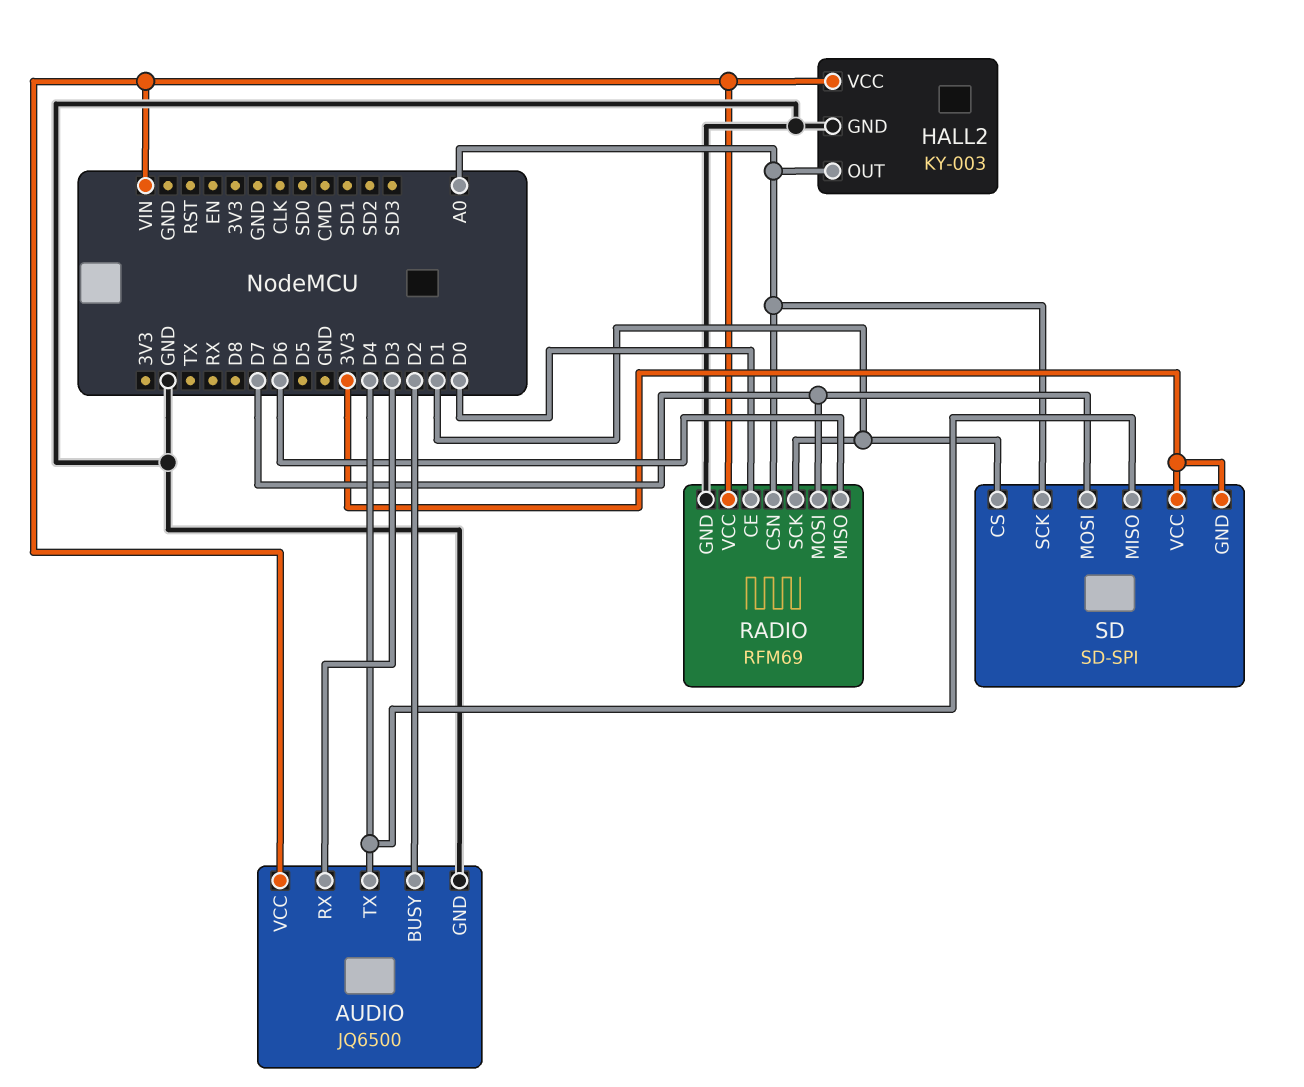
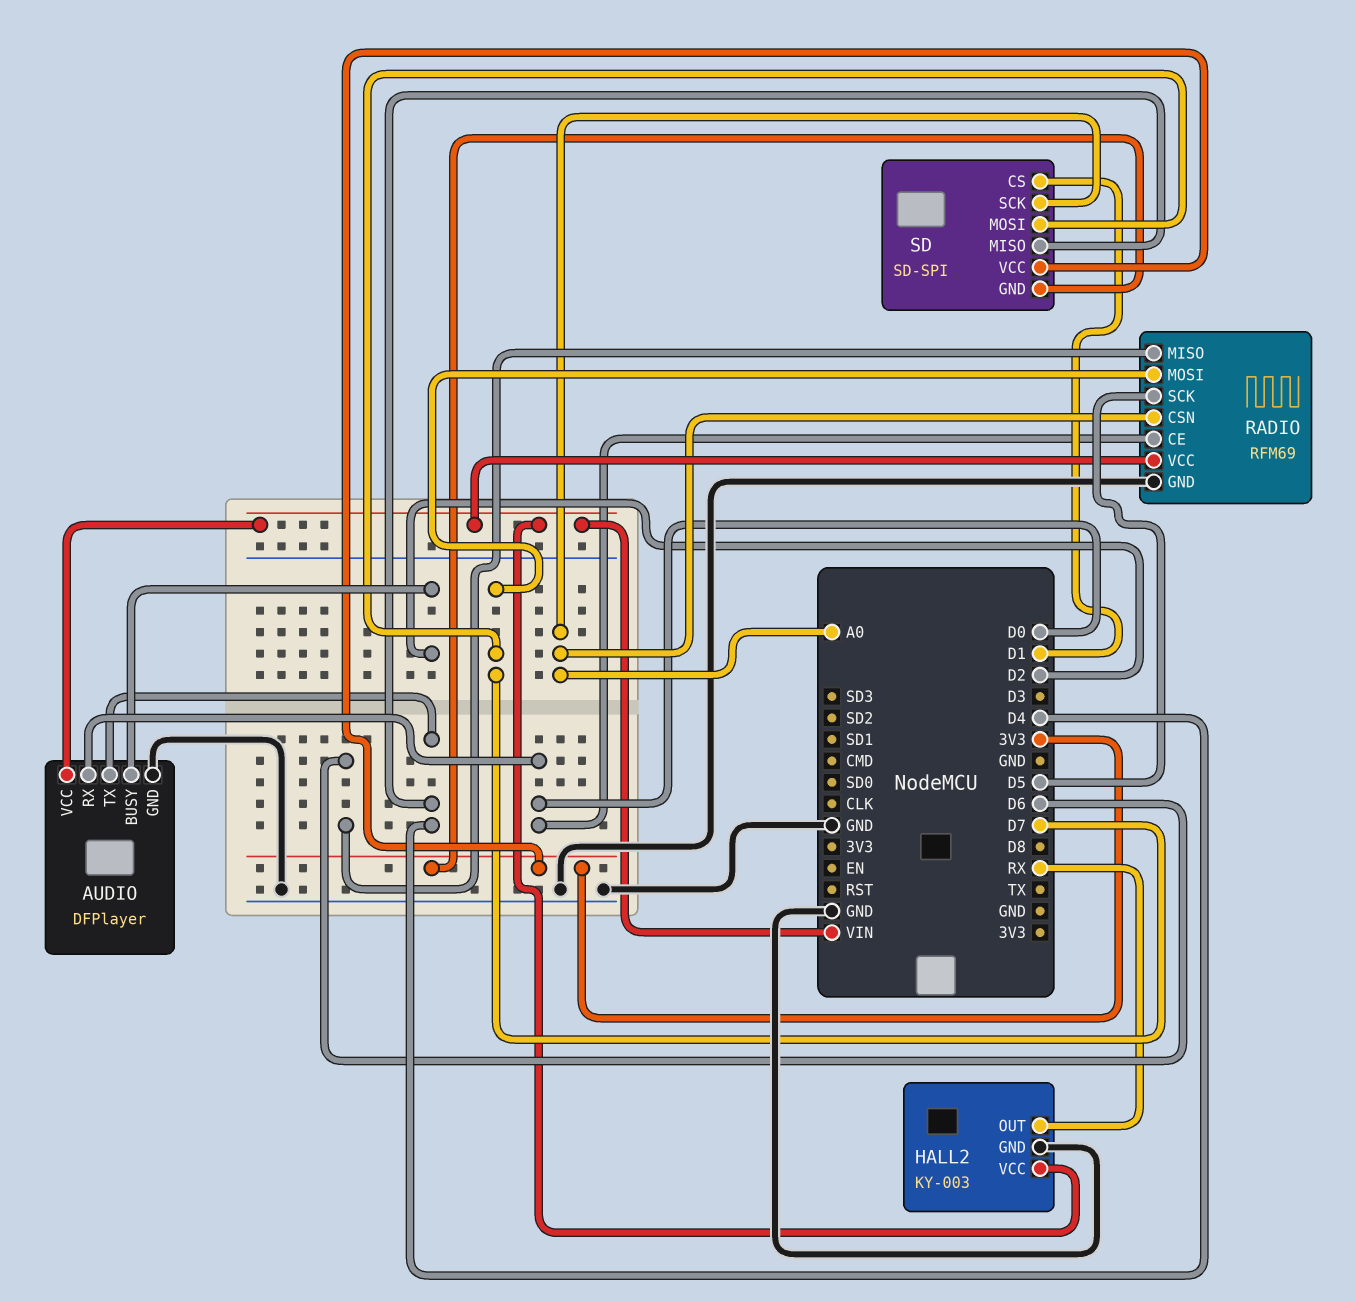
AUDIO: JQ6500 -> DFPlayer
AUDIO pin RX: D3 -> D0
HALL2 pin OUT: A0 -> RX
RADIO pin SCK: D1 -> D5

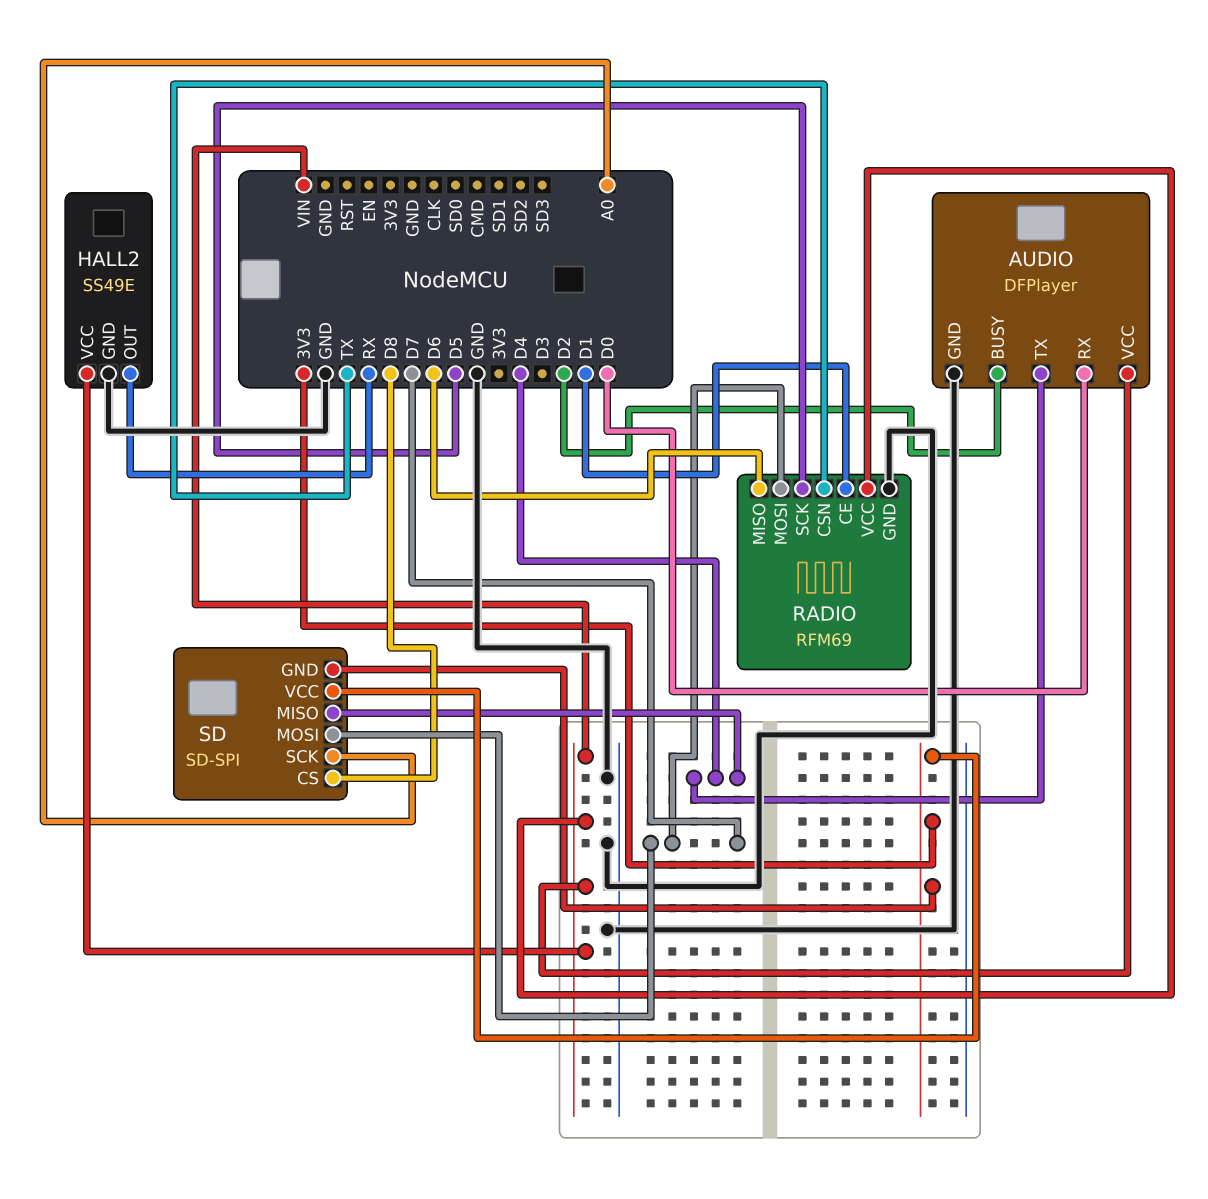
HALL2: KY-003 -> SS49E
RADIO pin CE: D0 -> D1
RADIO pin CSN: A0 -> TX
SD pin CS: D1 -> D8

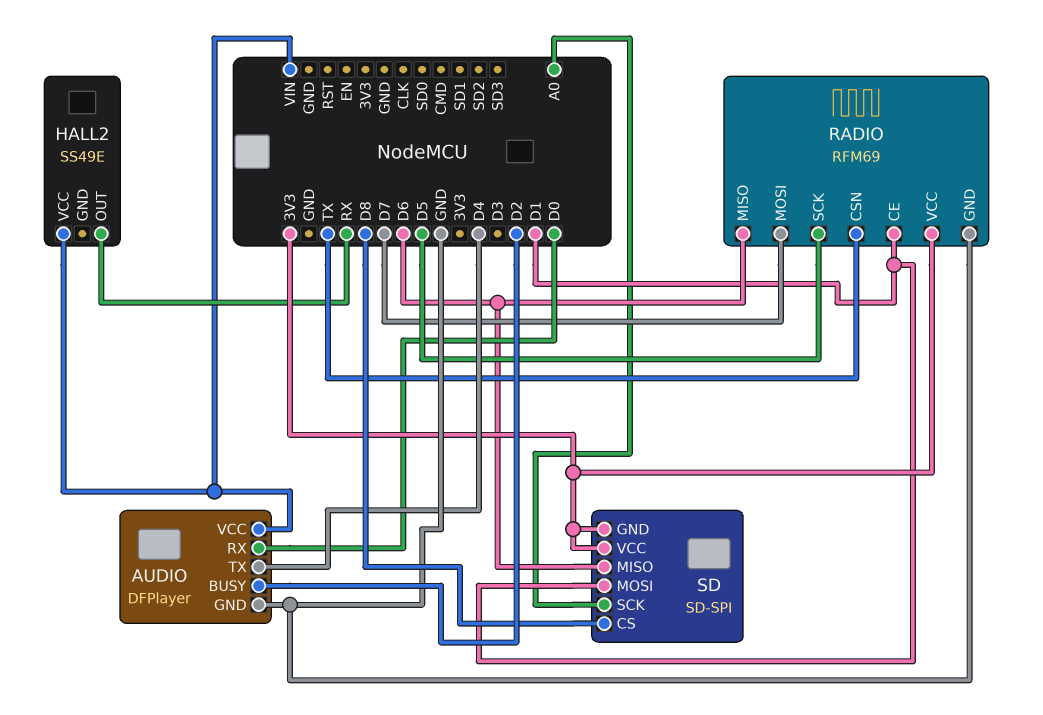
HALL2 pin GND: GND -> none
RADIO pin VCC: VIN -> 3V3
SD pin MISO: D4 -> D6
SD pin MOSI: D7 -> D1

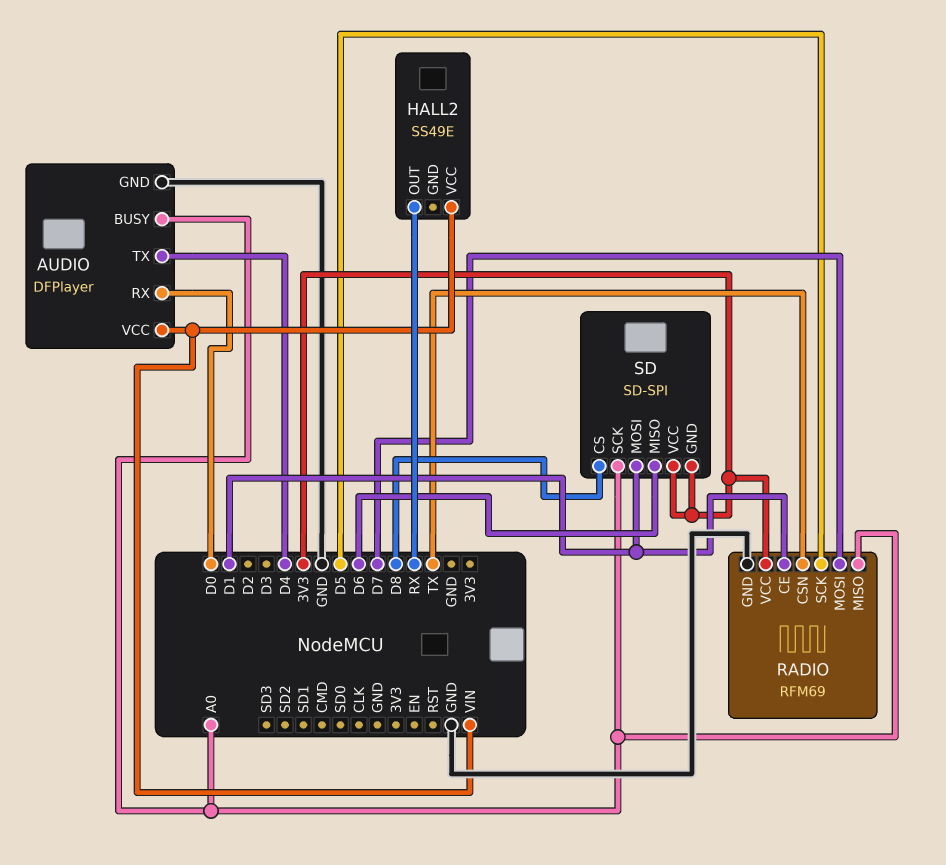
AUDIO pin BUSY: D2 -> A0
RADIO pin MISO: D6 -> A0

